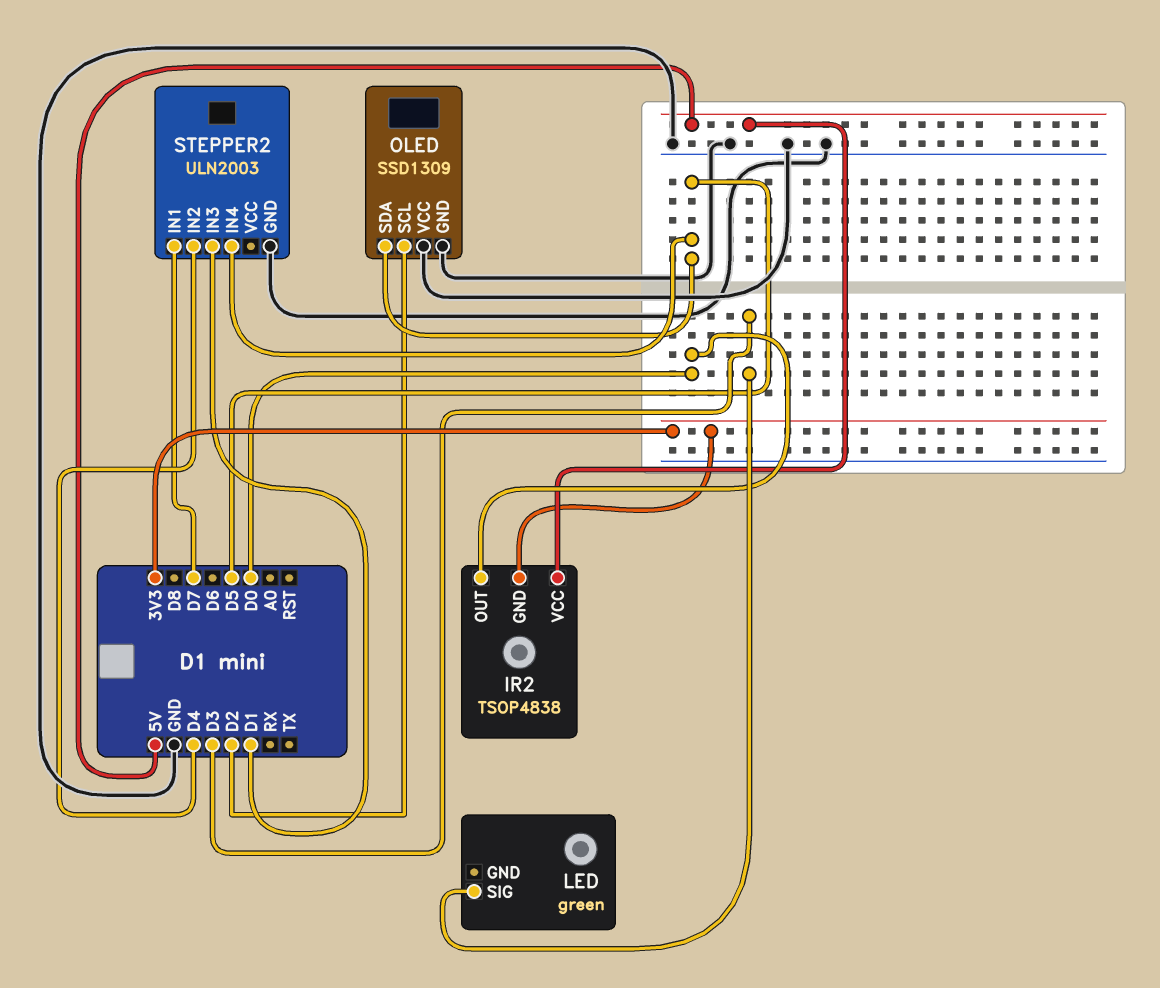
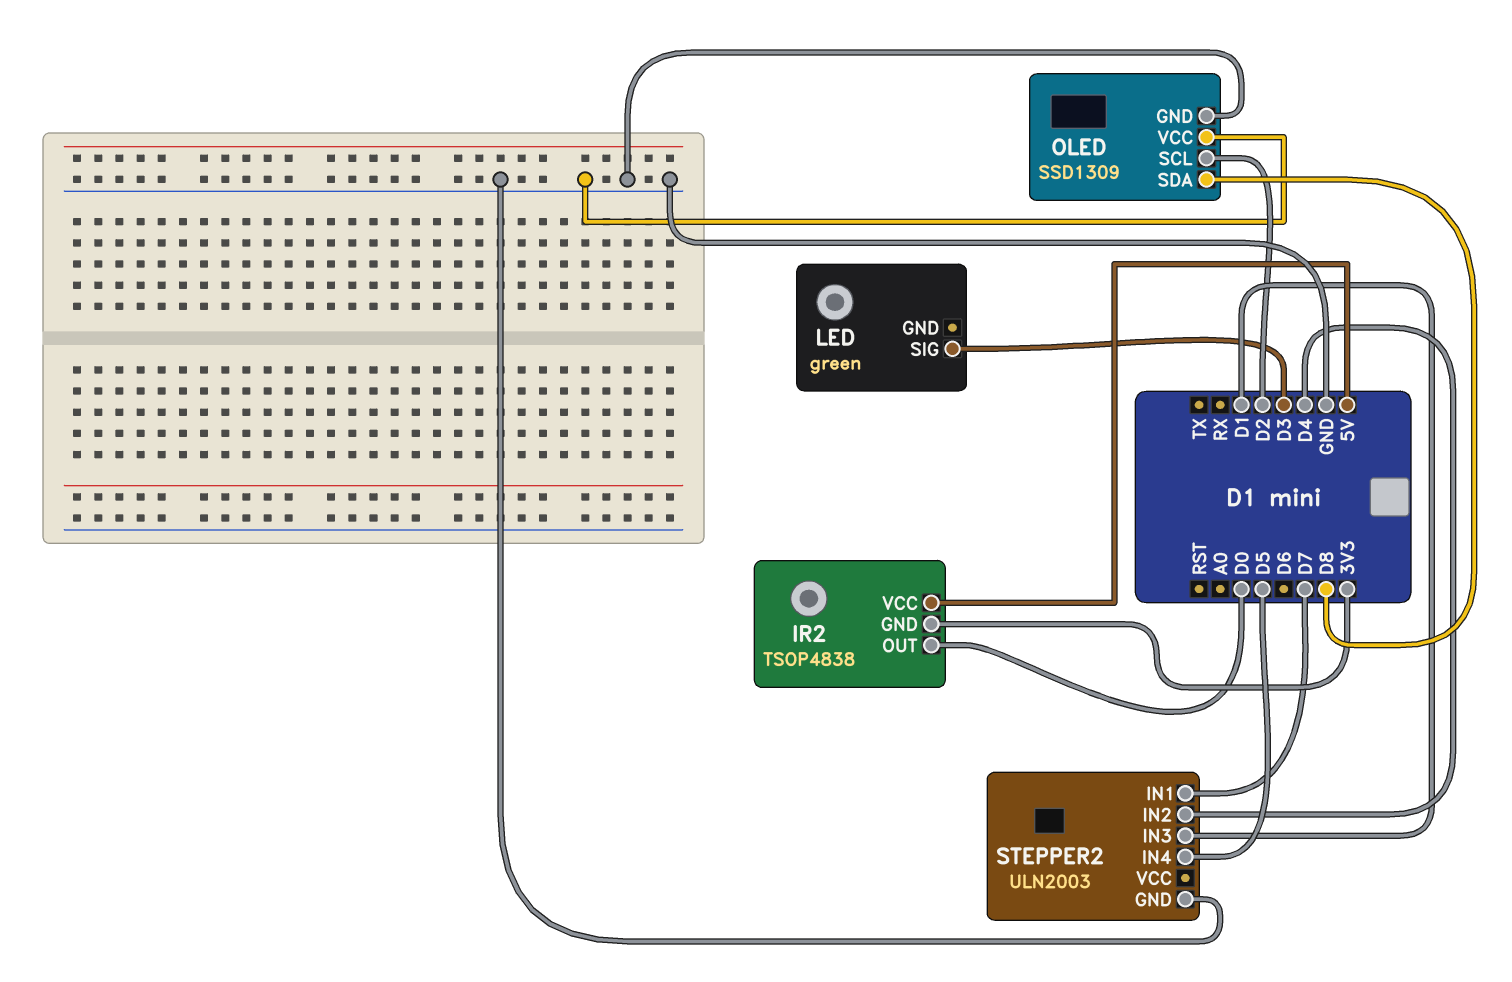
OLED pin SDA: D5 -> D8

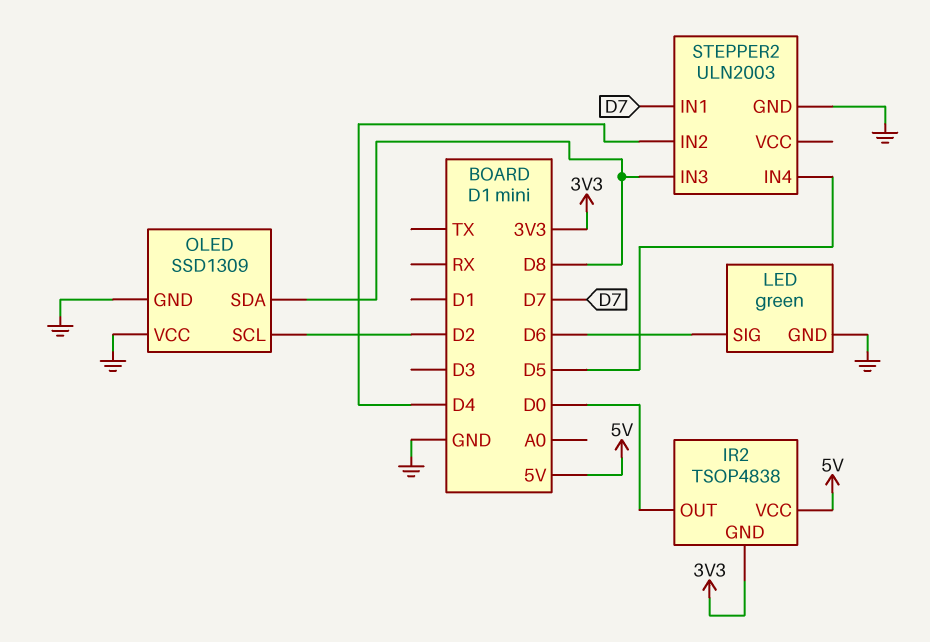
LED pin GND: none -> GND
LED pin SIG: D3 -> D6
STEPPER2 pin IN3: D1 -> D8

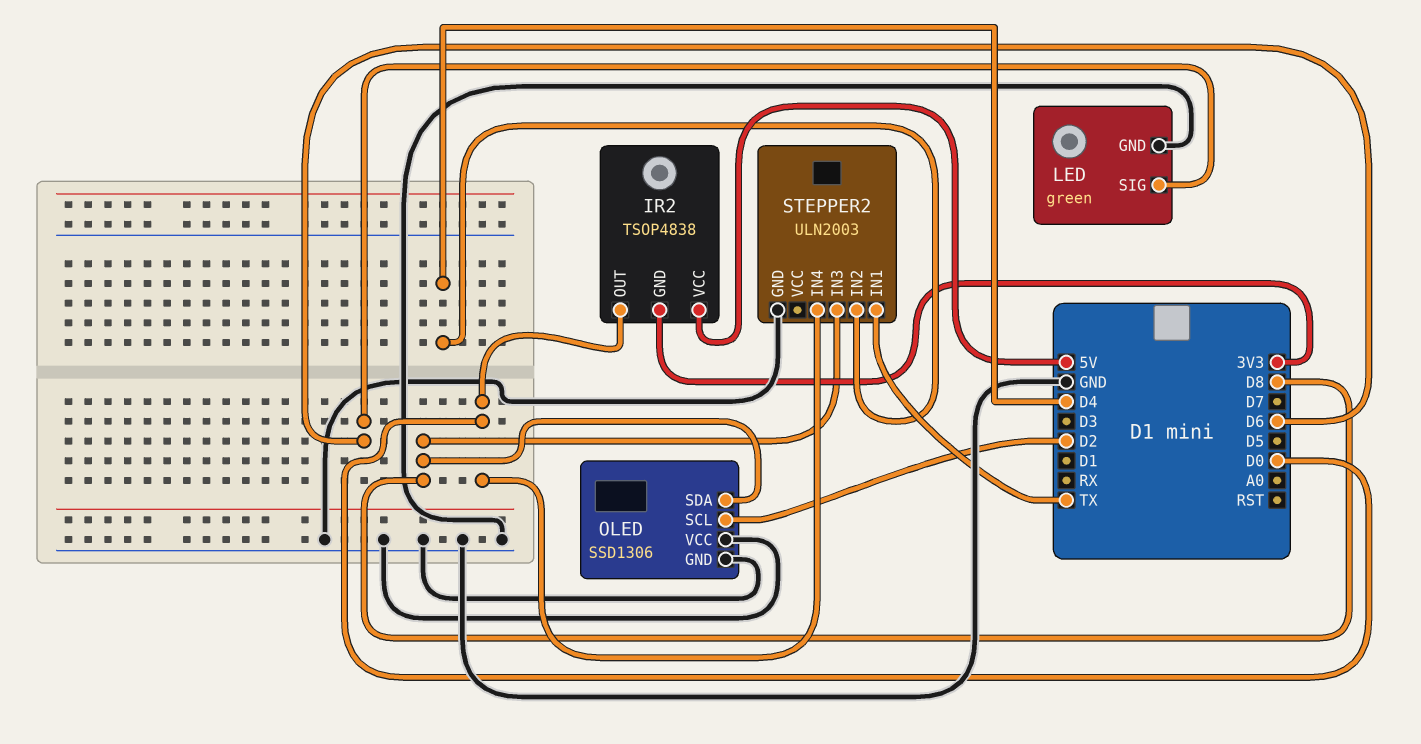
OLED: SSD1309 -> SSD1306
STEPPER2 pin IN1: D7 -> TX
STEPPER2 pin IN4: D5 -> D0

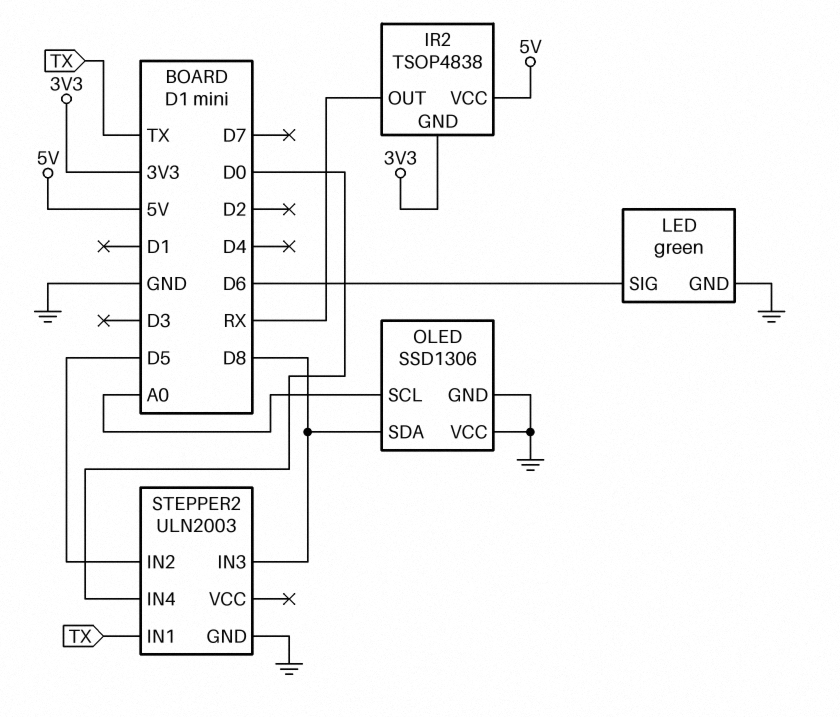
IR2 pin OUT: D0 -> RX
OLED pin SCL: D2 -> A0
STEPPER2 pin IN2: D4 -> D5

